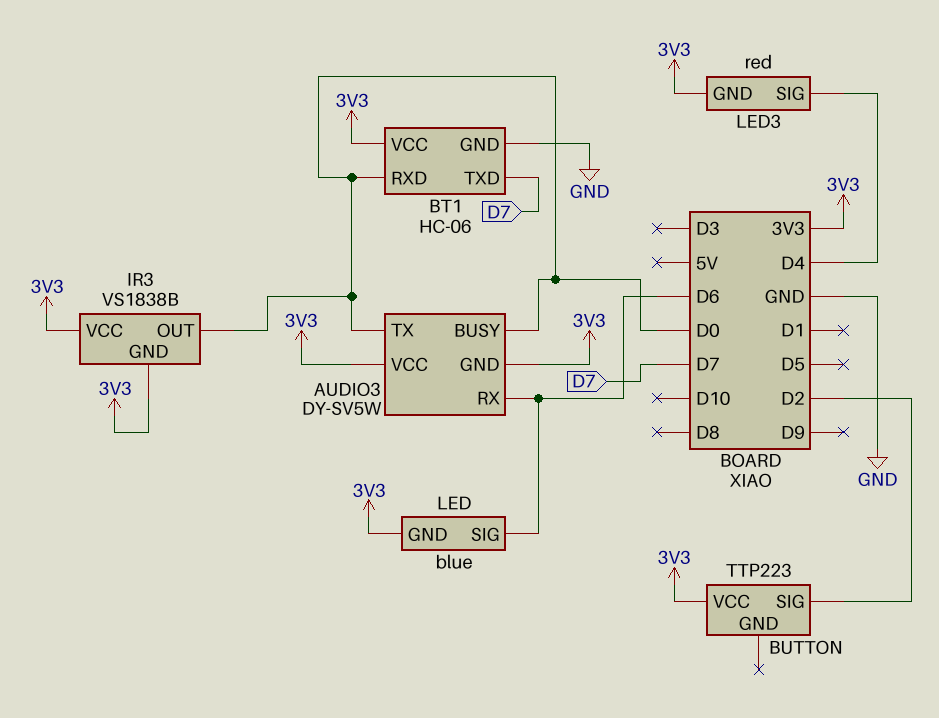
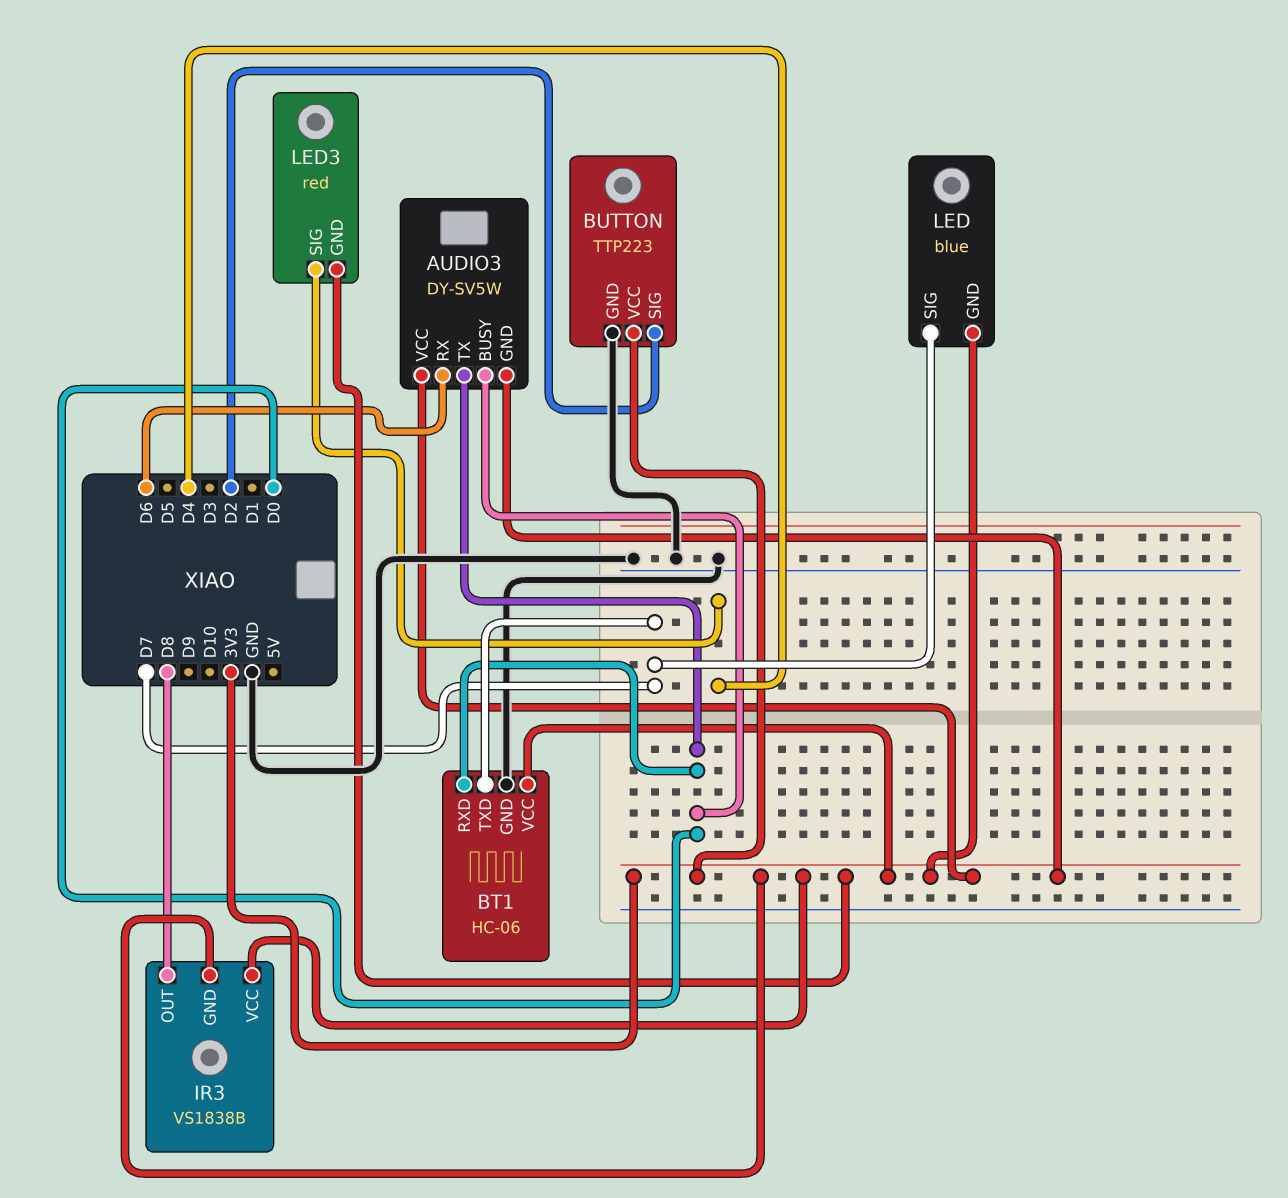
BUTTON pin GND: none -> GND
IR3 pin OUT: D0 -> D8
LED pin SIG: D6 -> D7

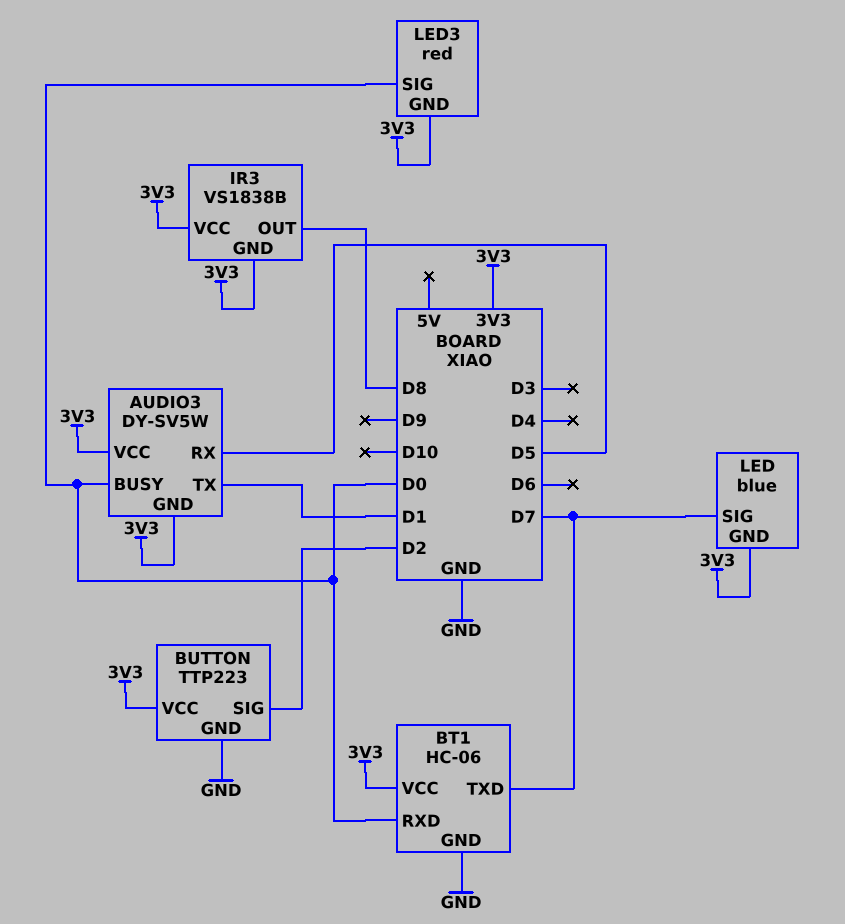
AUDIO3 pin RX: D6 -> D5
AUDIO3 pin TX: D0 -> D1
LED3 pin SIG: D4 -> D0

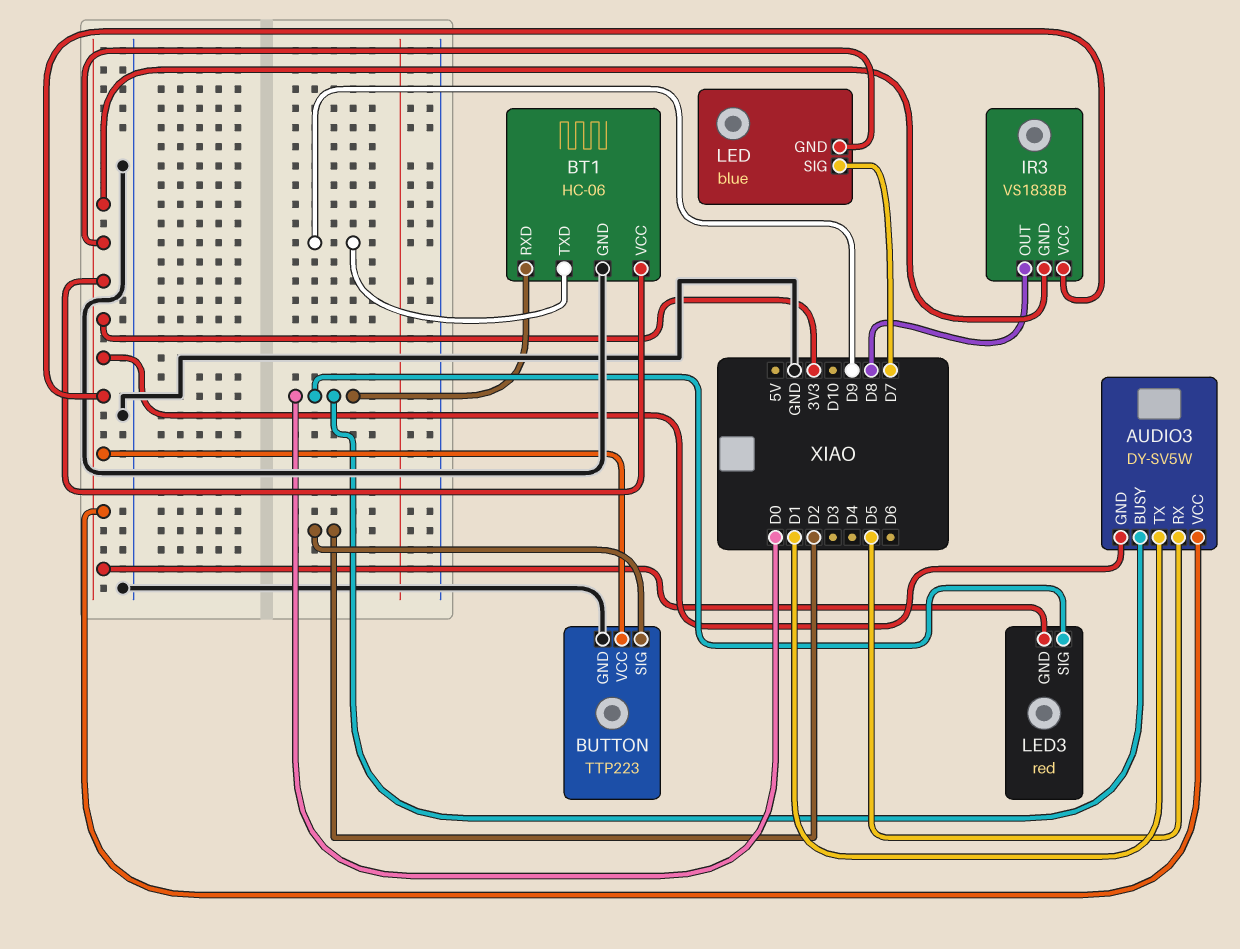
BT1 pin TXD: D7 -> D9

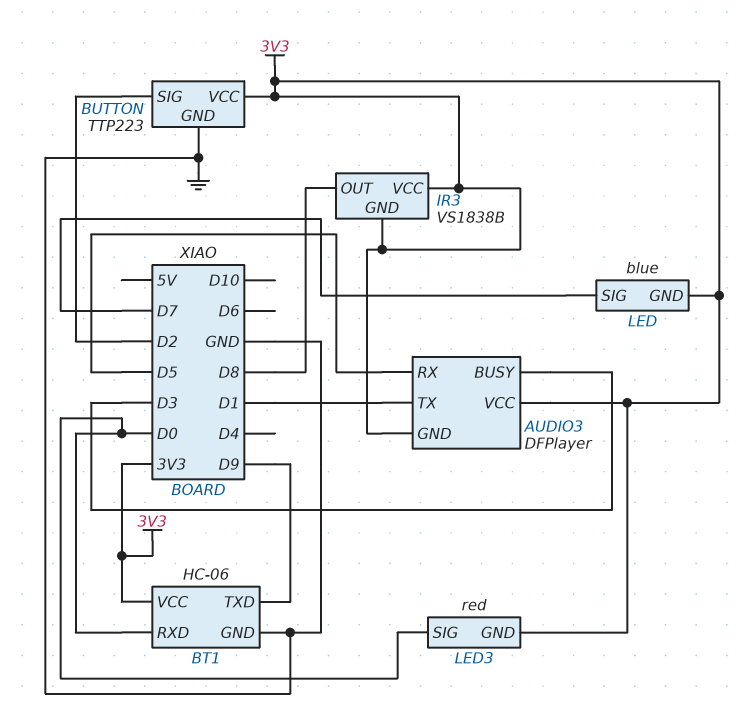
AUDIO3: DY-SV5W -> DFPlayer
AUDIO3 pin BUSY: D0 -> D3

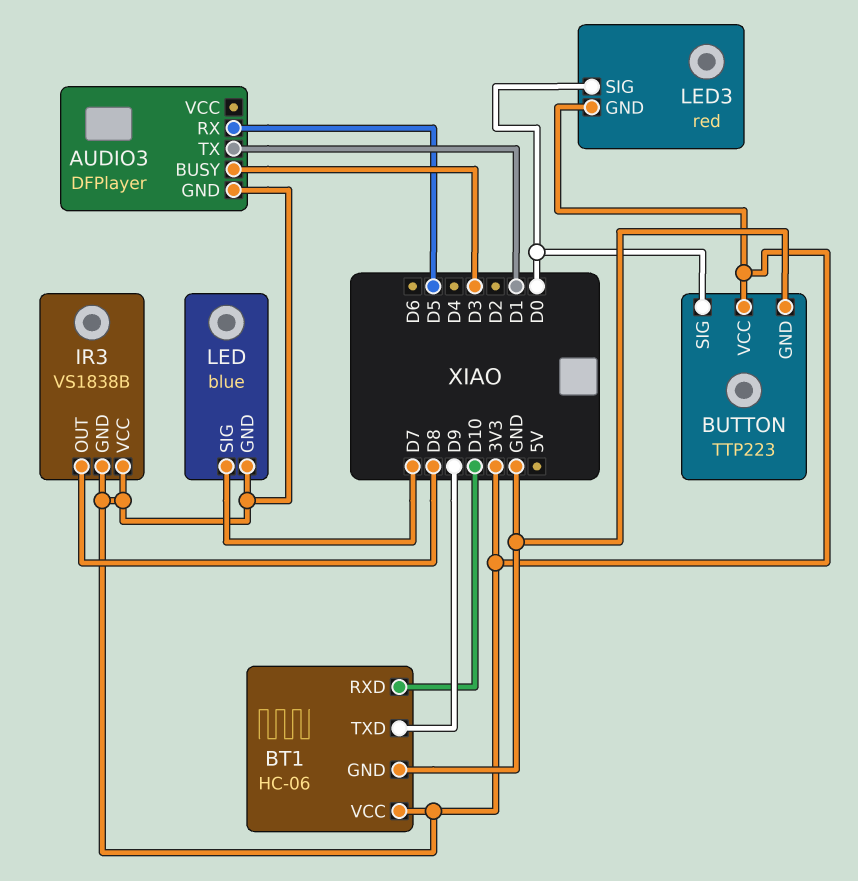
AUDIO3 pin VCC: 3V3 -> none
BT1 pin RXD: D0 -> D10
BUTTON pin SIG: D2 -> D0

